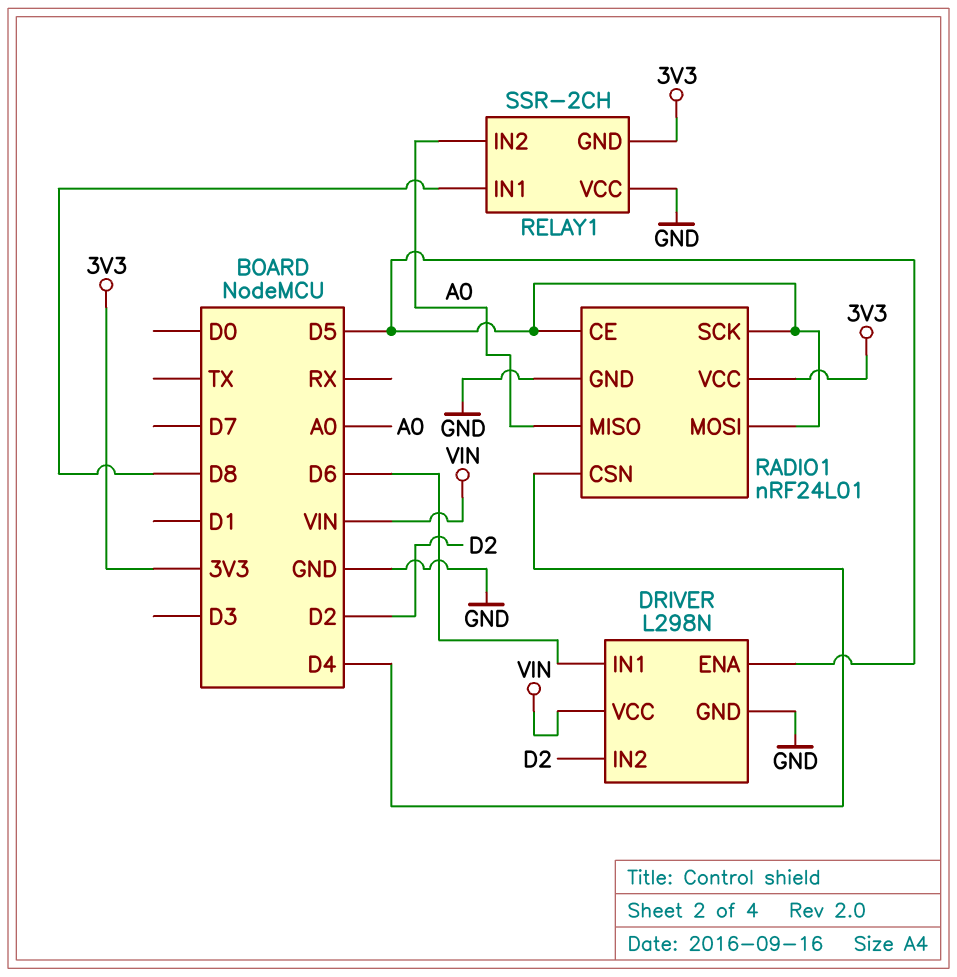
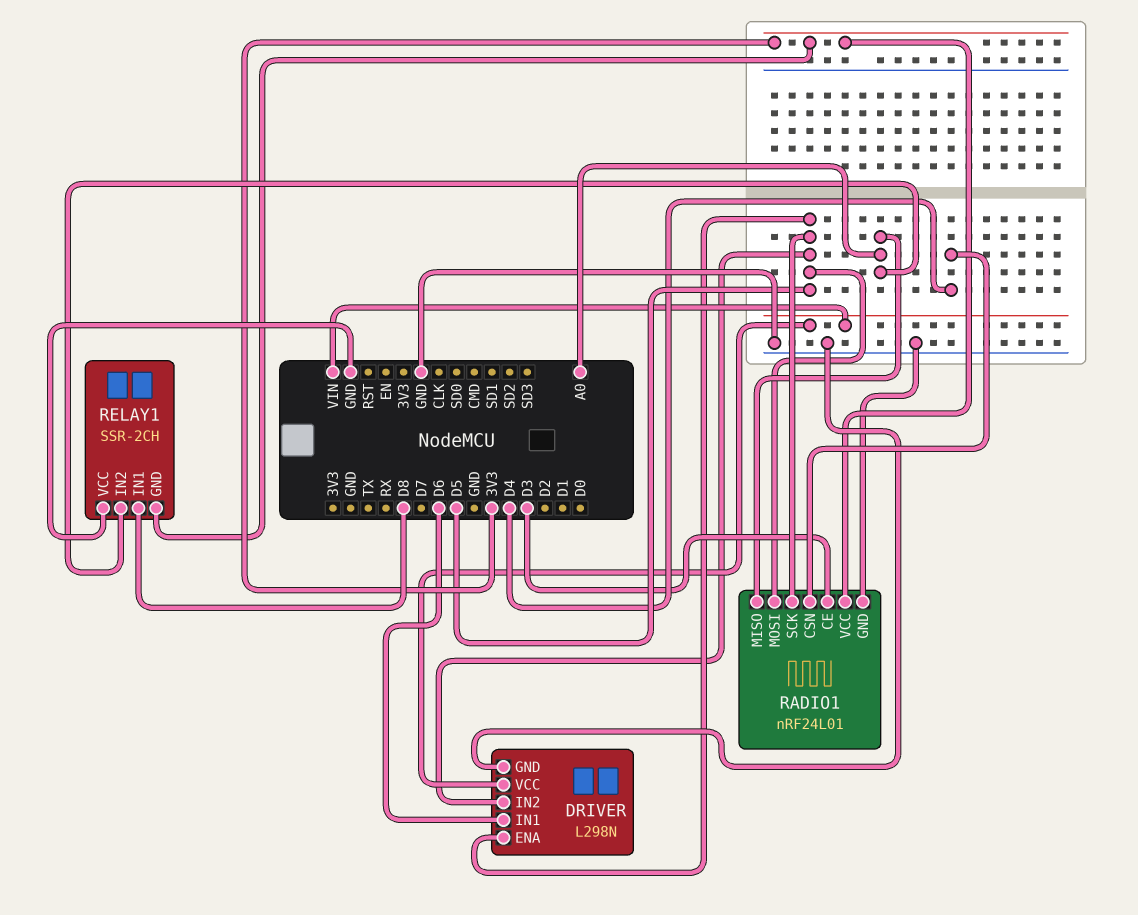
DRIVER pin IN2: D2 -> D5
RADIO1 pin CE: D5 -> D3

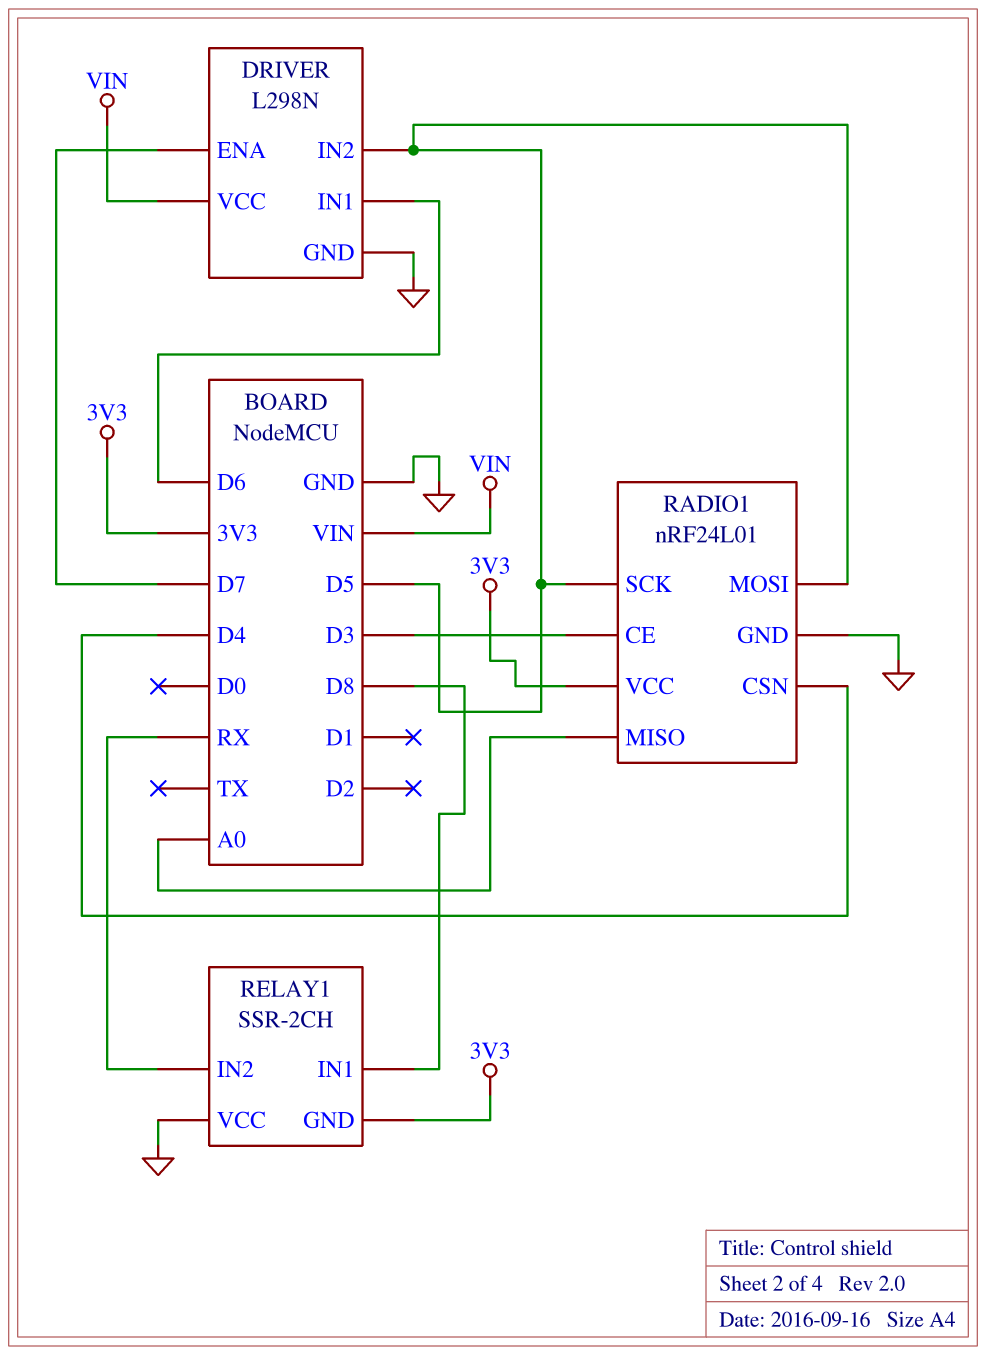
DRIVER pin ENA: D5 -> D7
RELAY1 pin IN2: A0 -> RX

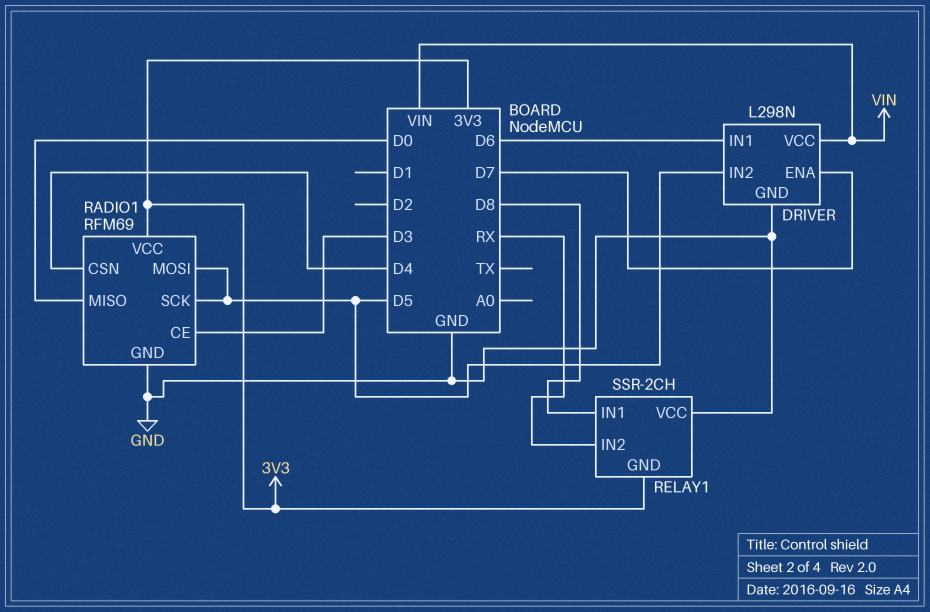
RADIO1: nRF24L01 -> RFM69
RADIO1 pin MISO: A0 -> D0

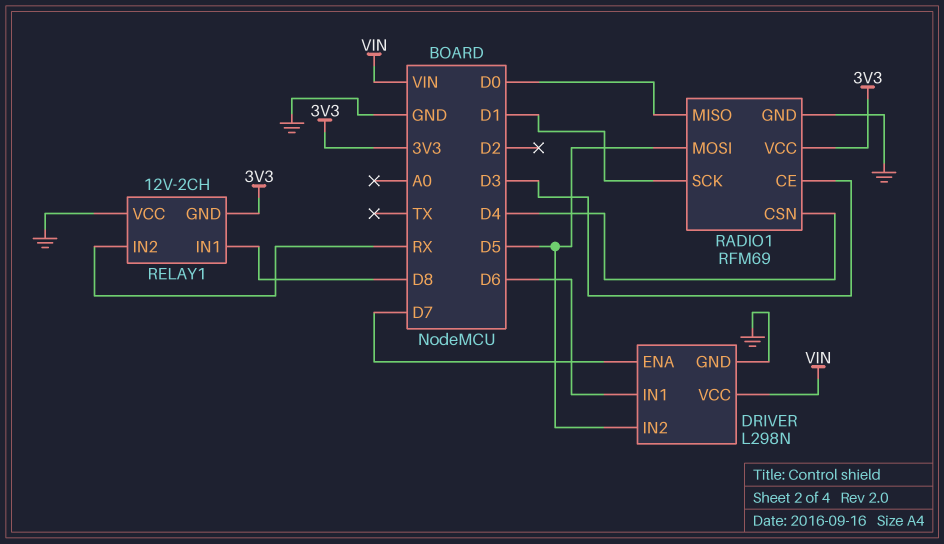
RADIO1 pin SCK: D5 -> D1
RELAY1: SSR-2CH -> 12V-2CH

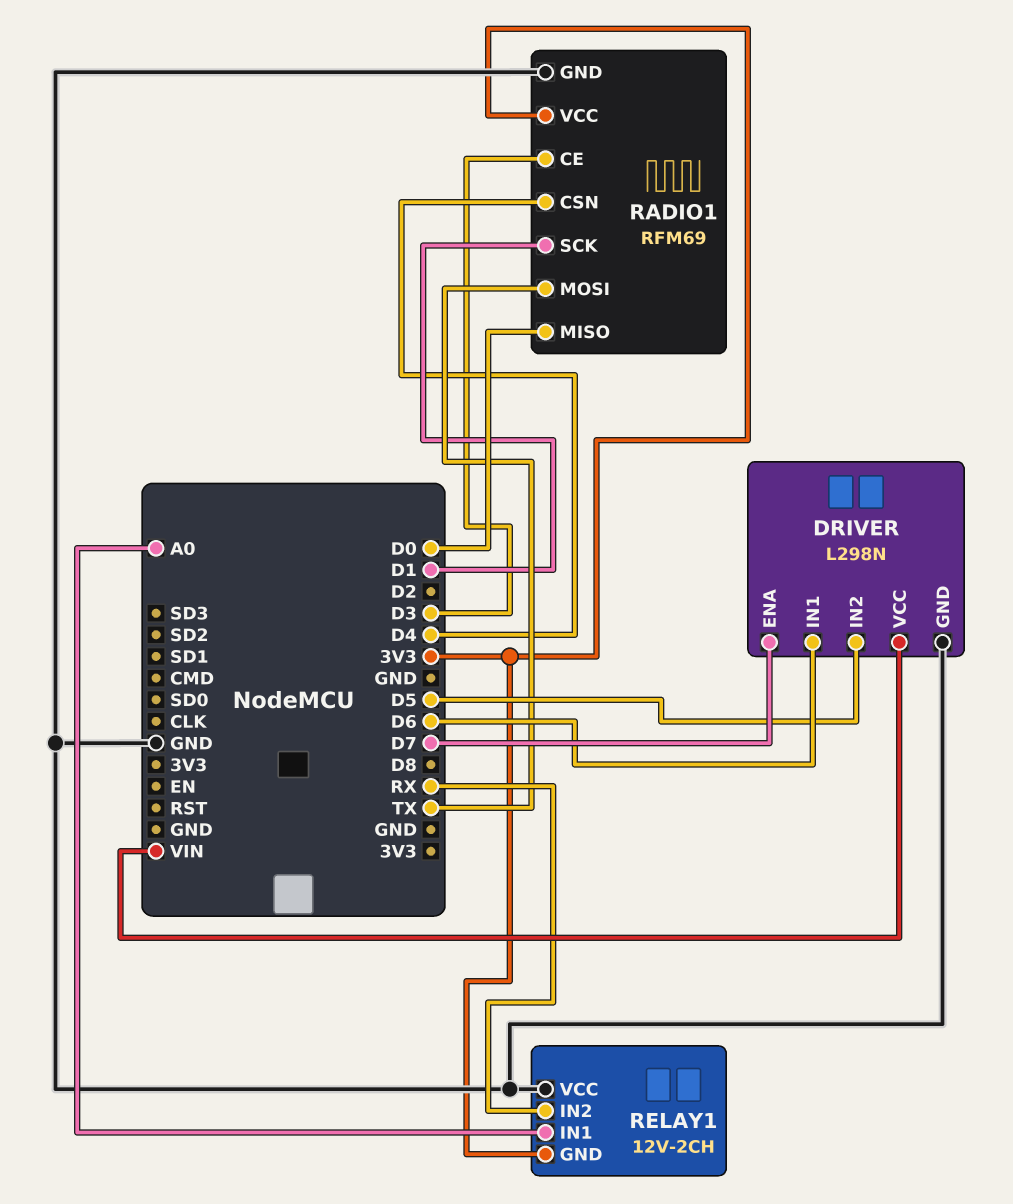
RADIO1 pin MOSI: D5 -> TX
RELAY1 pin IN1: D8 -> A0

